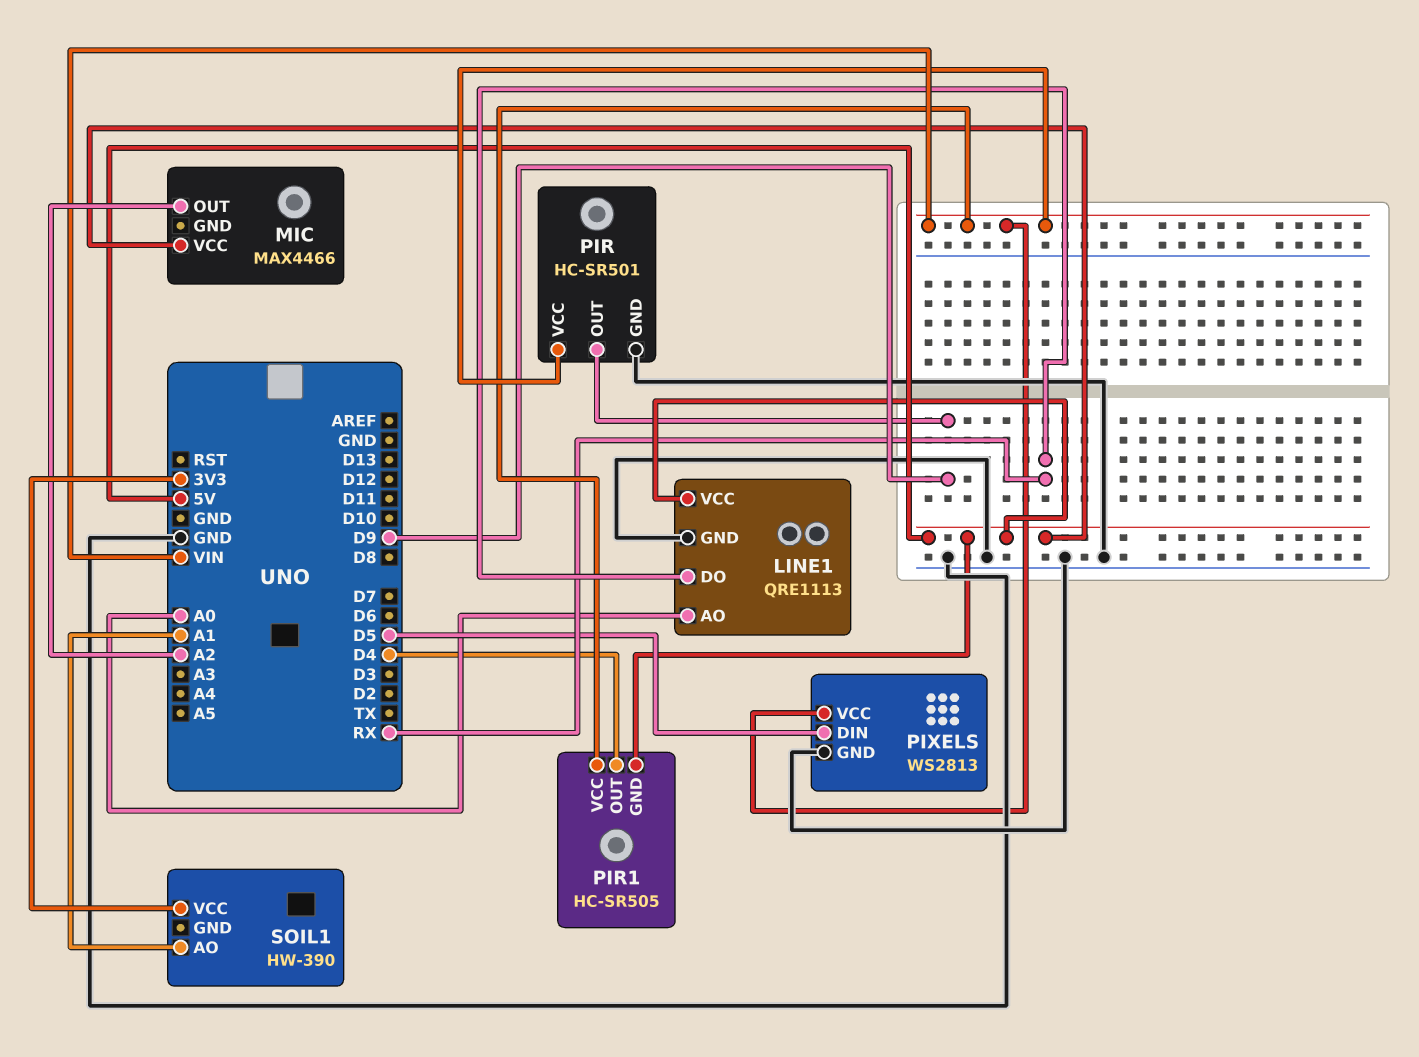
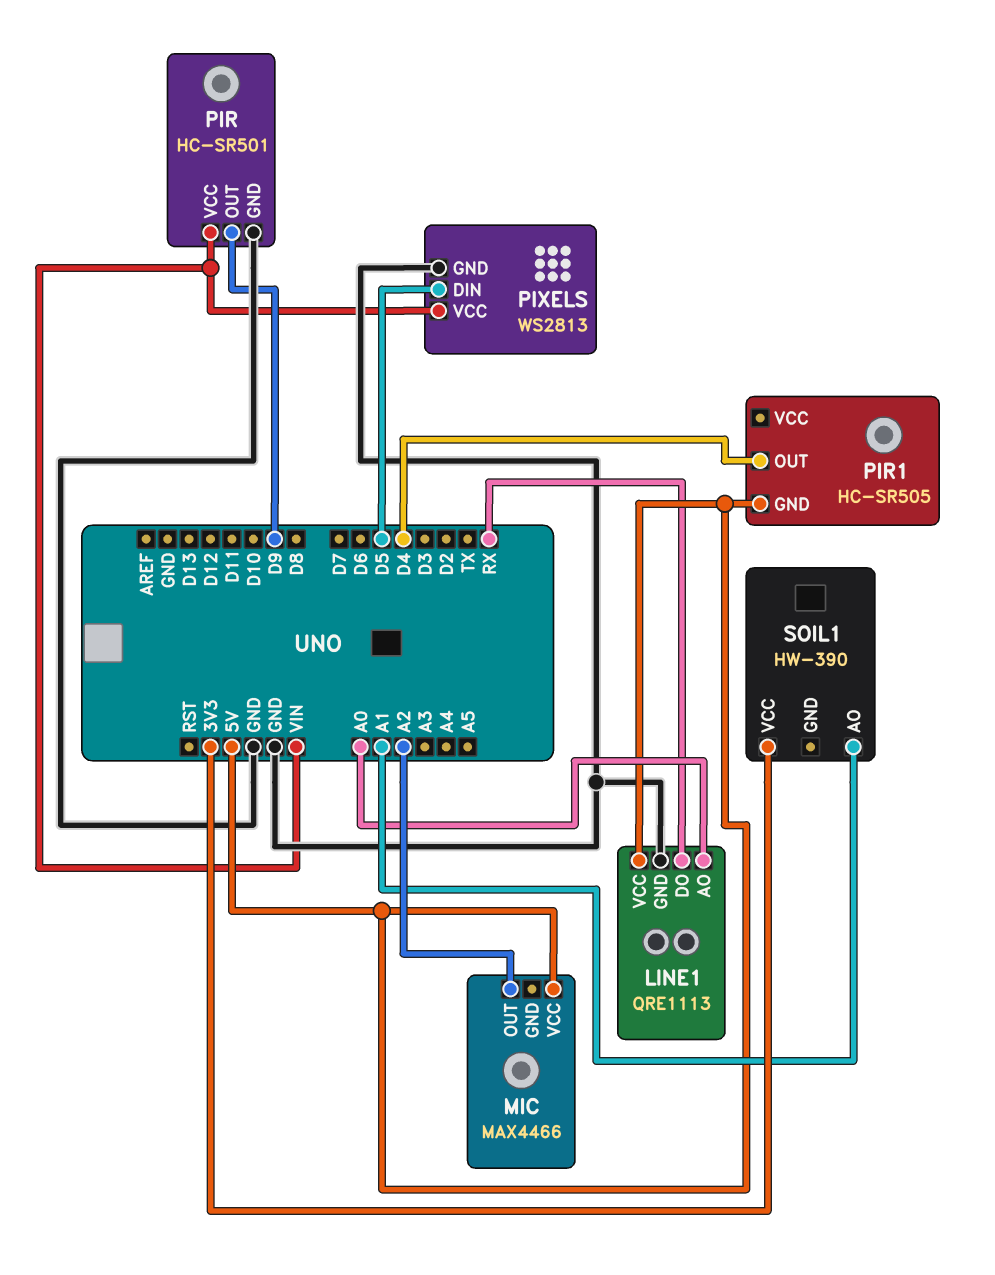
PIR1 pin VCC: VIN -> none

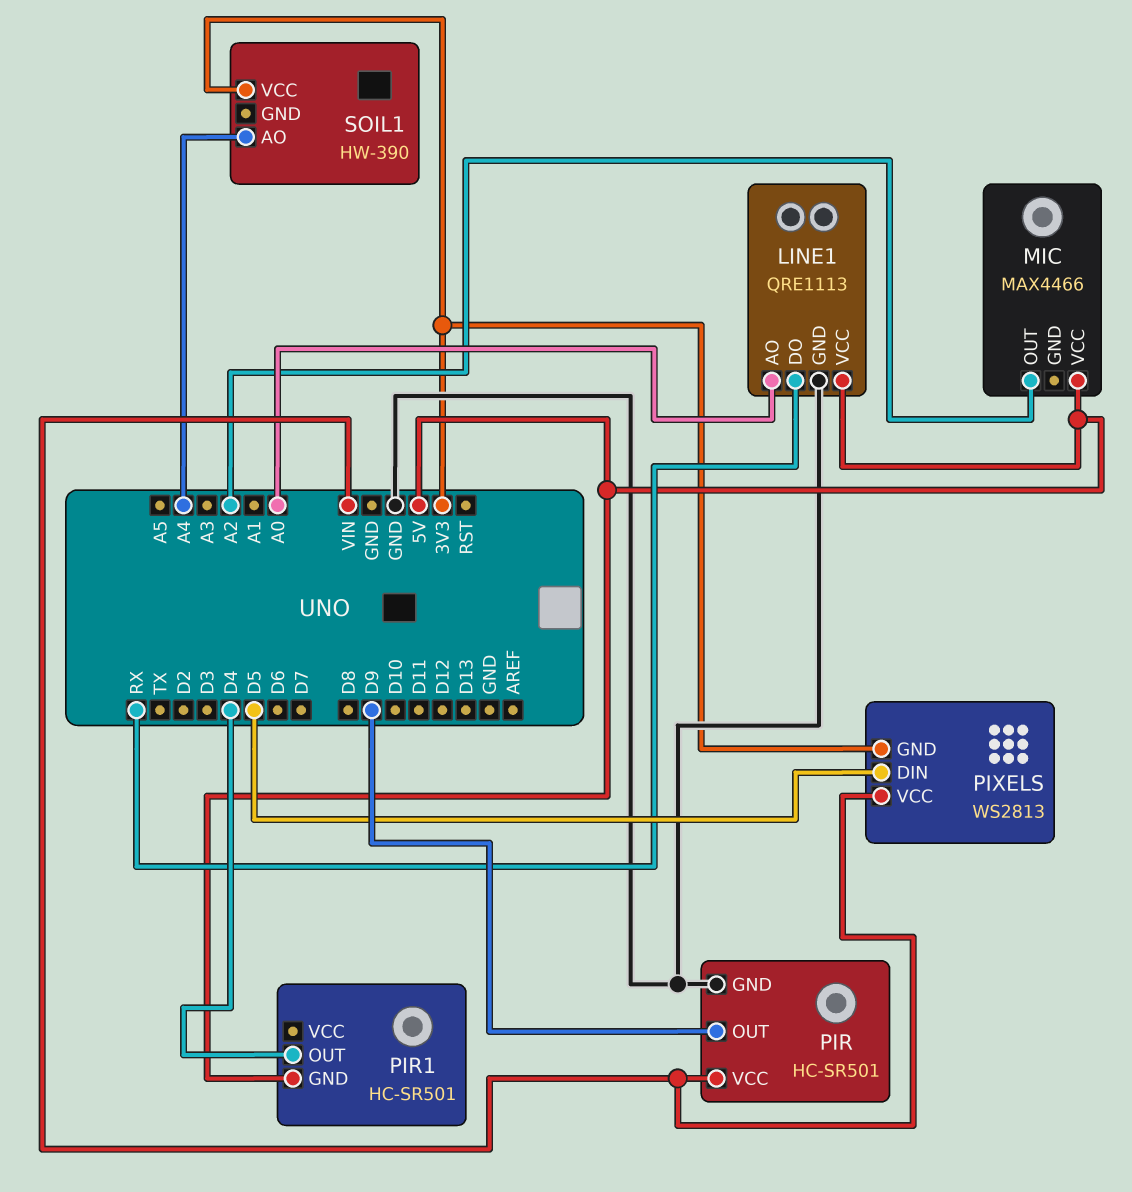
PIR1: HC-SR505 -> HC-SR501
PIXELS pin GND: GND -> 3V3
SOIL1 pin AO: A1 -> A4

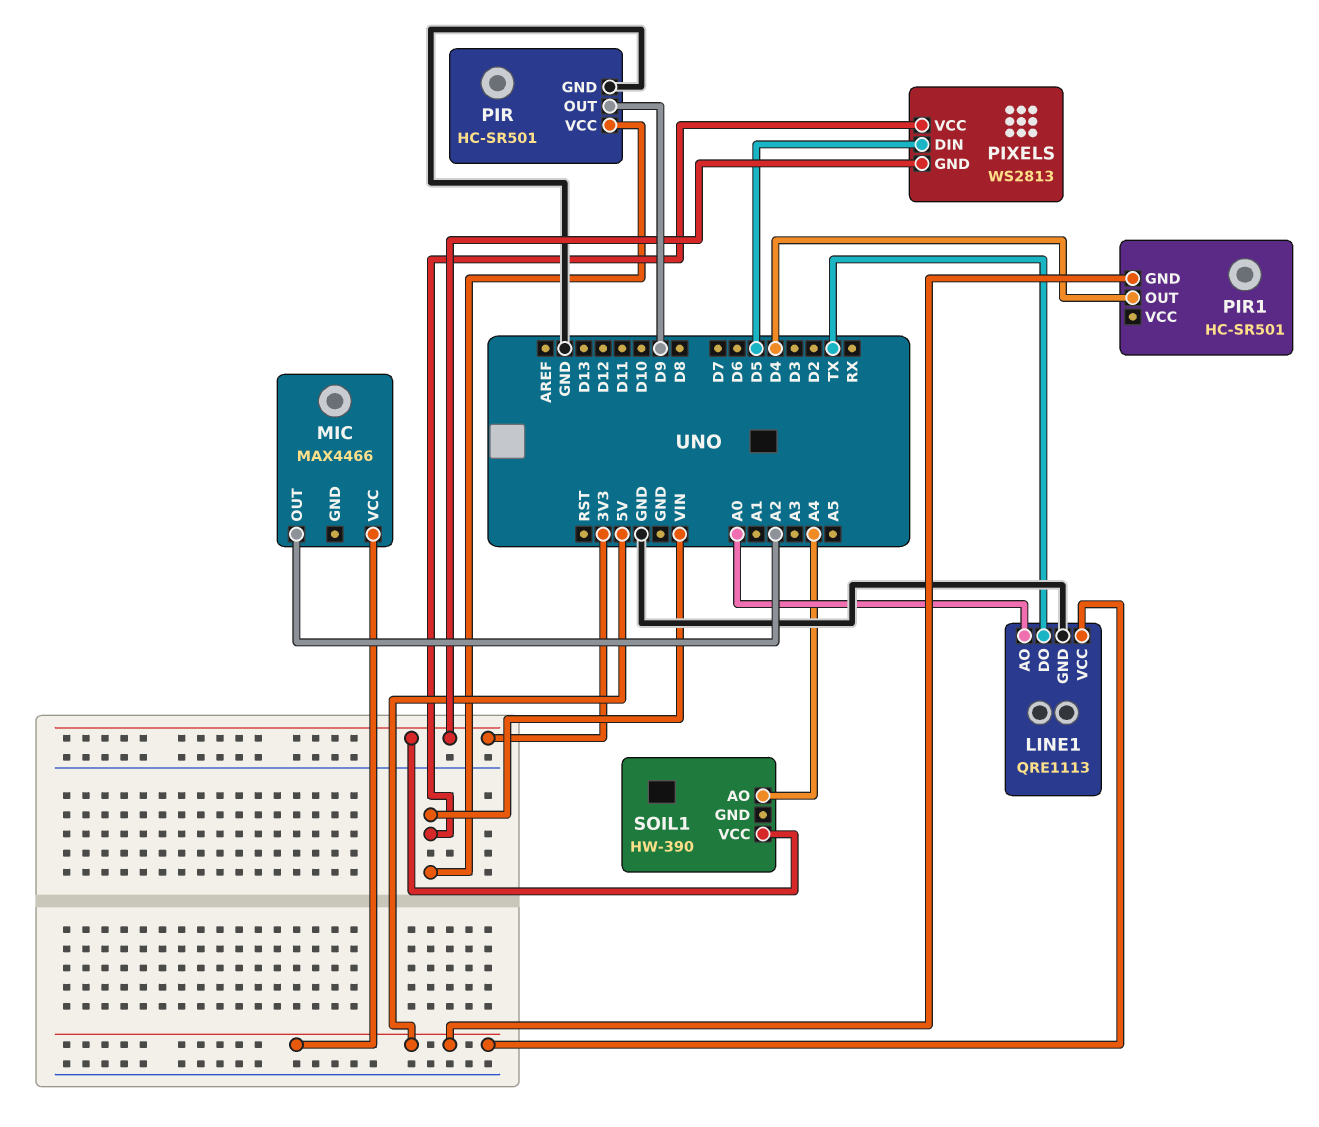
LINE1 pin DO: RX -> TX

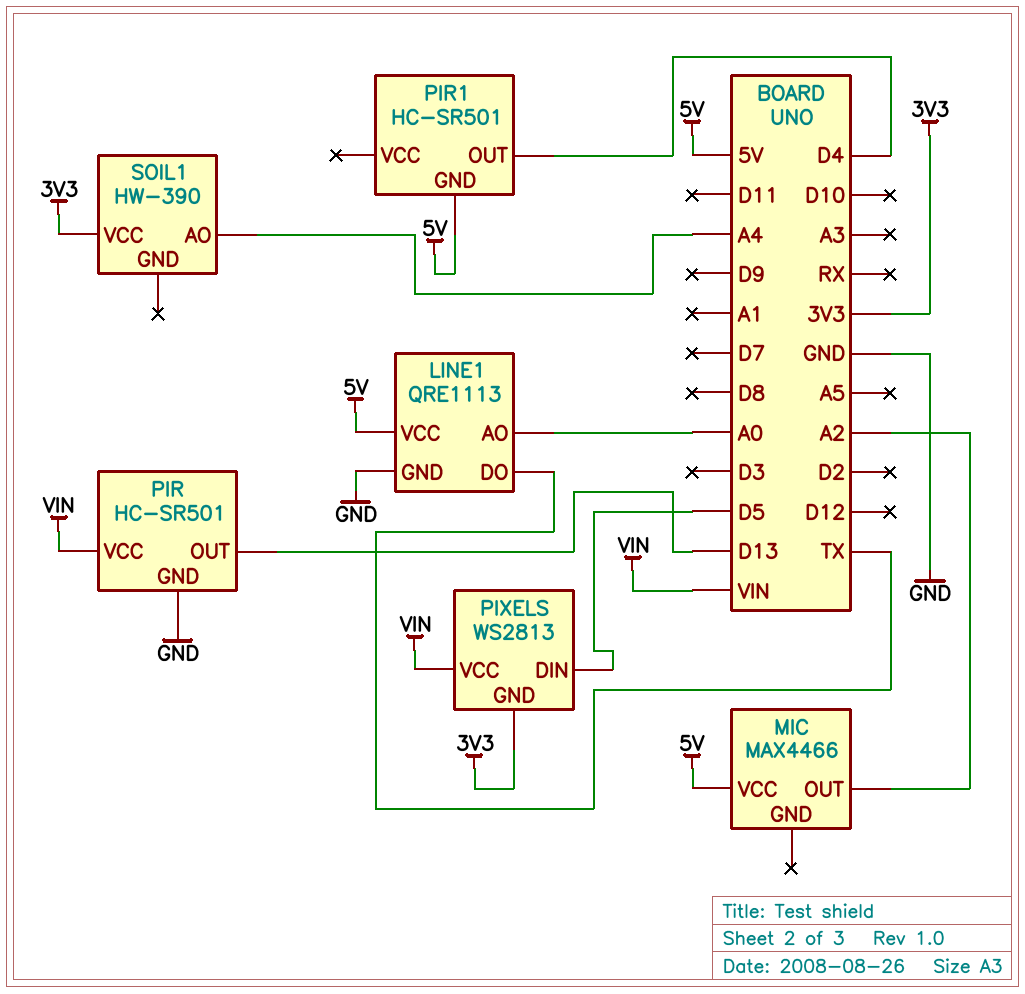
PIR pin OUT: D9 -> D13

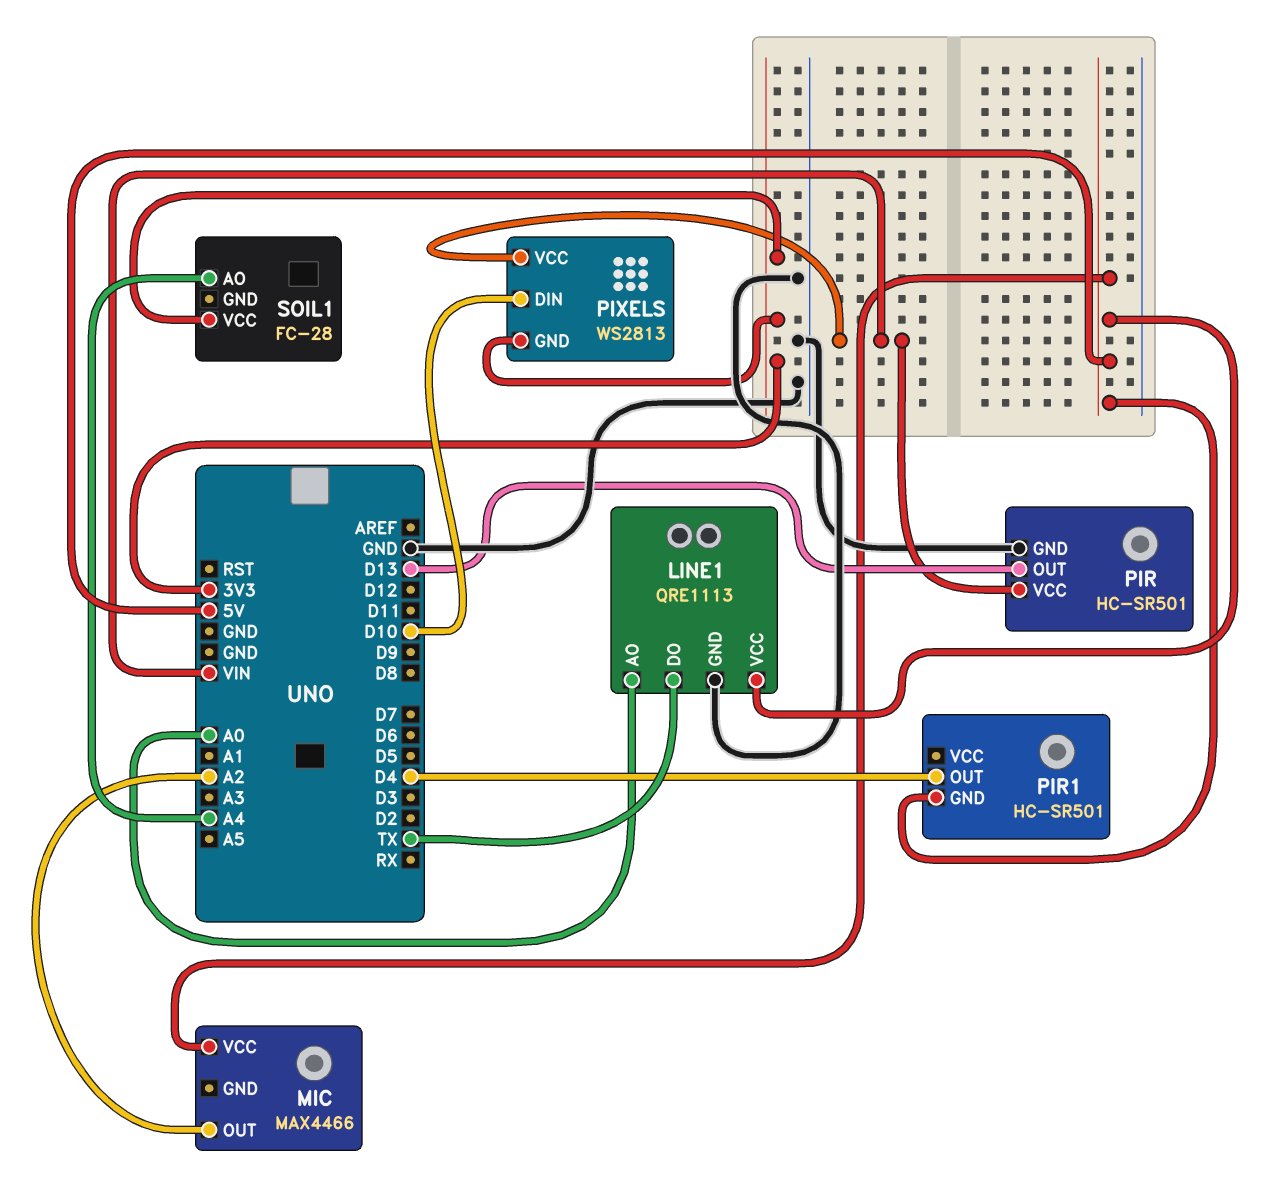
PIXELS pin DIN: D5 -> D10
SOIL1: HW-390 -> FC-28

